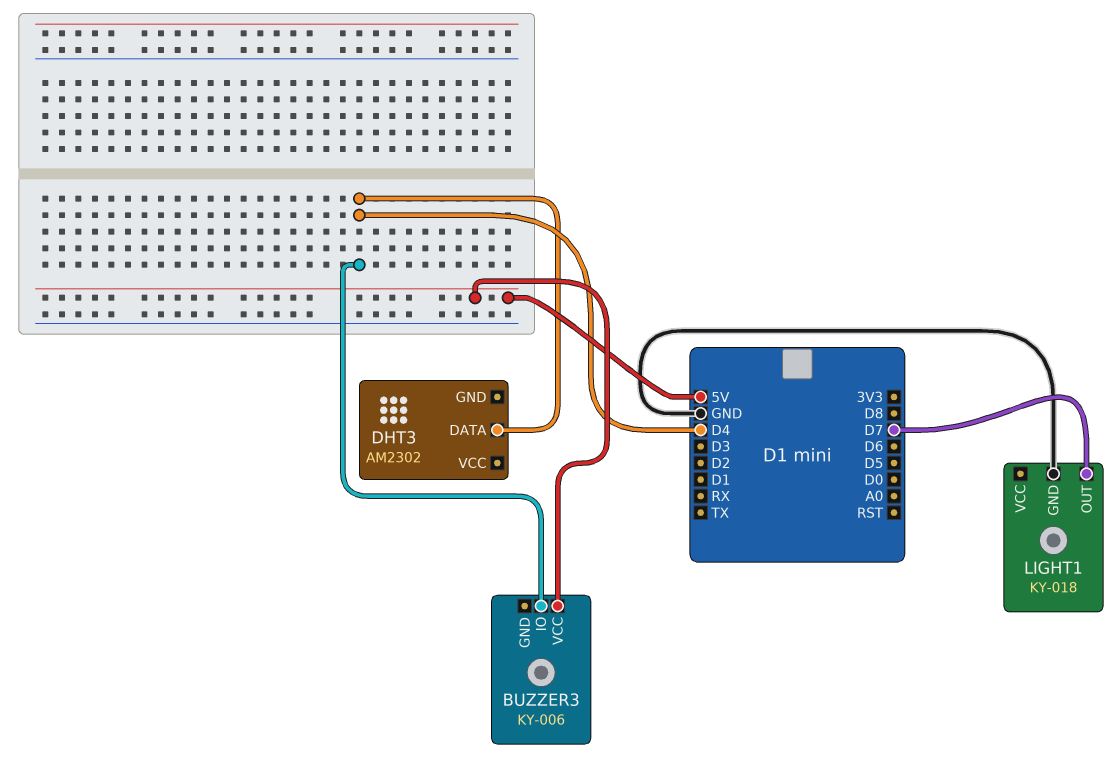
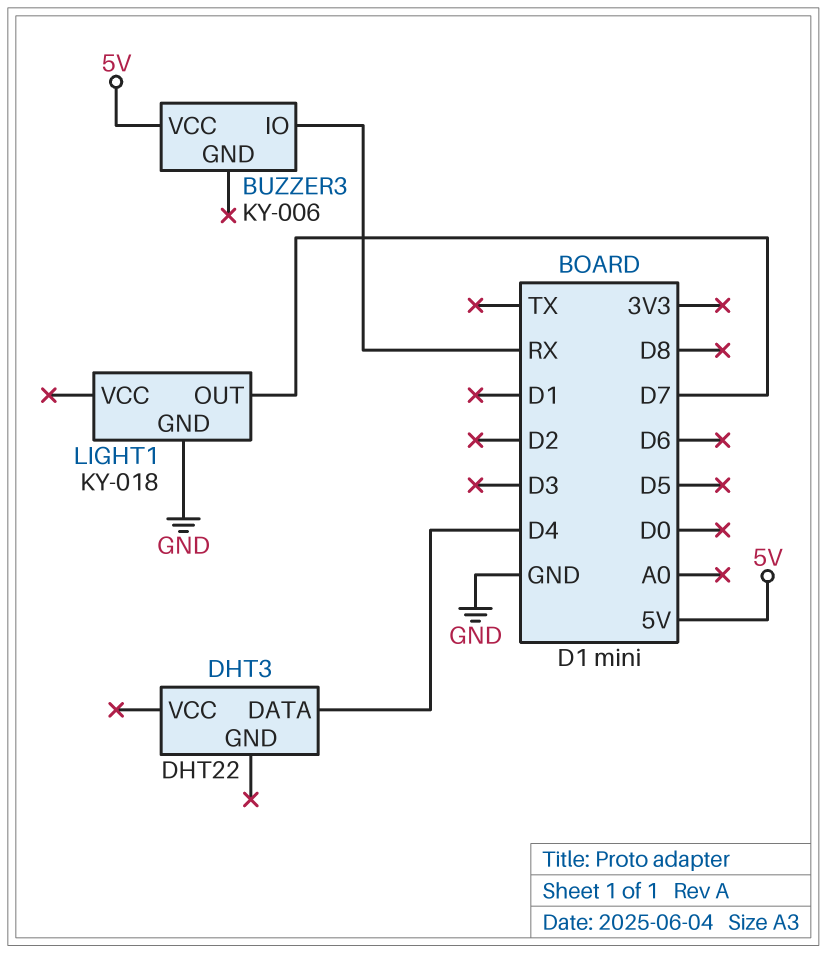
BUZZER3 pin IO: D4 -> RX
DHT3: AM2302 -> DHT22

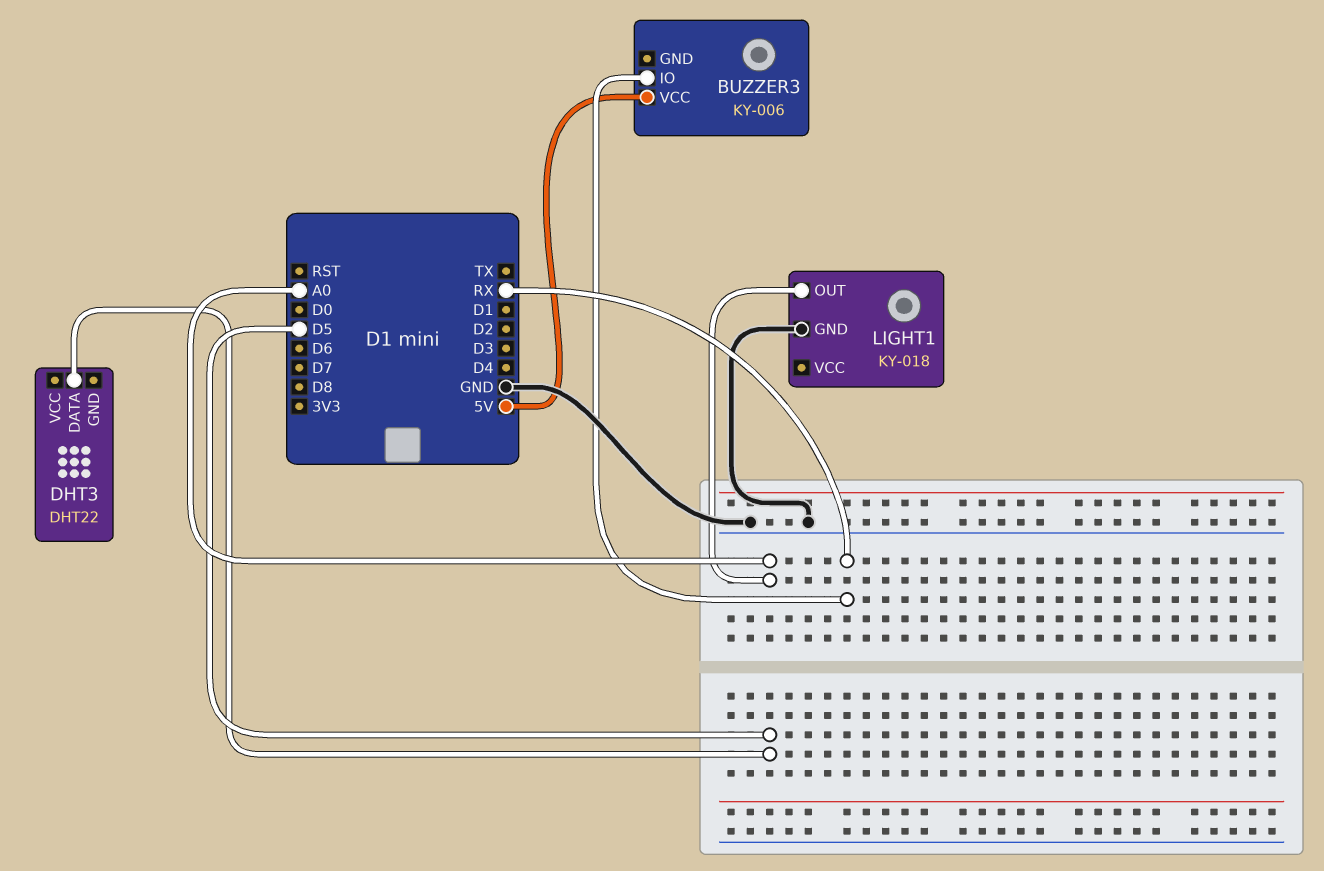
DHT3 pin DATA: D4 -> D5
LIGHT1 pin OUT: D7 -> A0

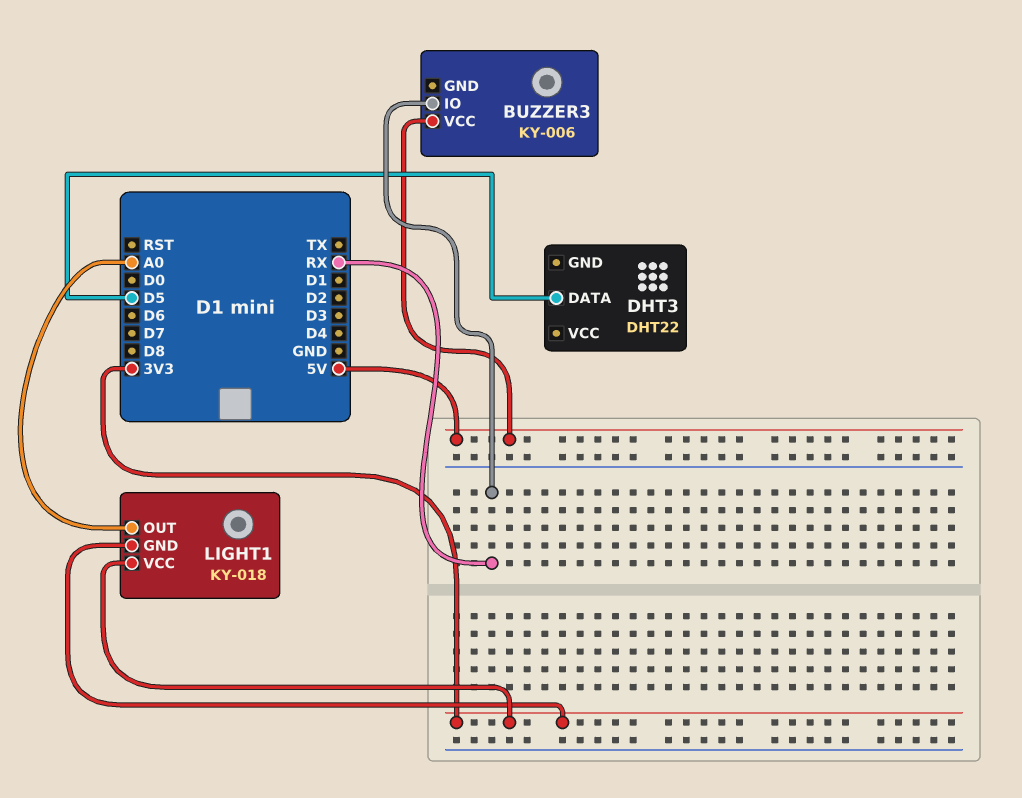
LIGHT1 pin GND: GND -> 3V3
LIGHT1 pin VCC: none -> 3V3

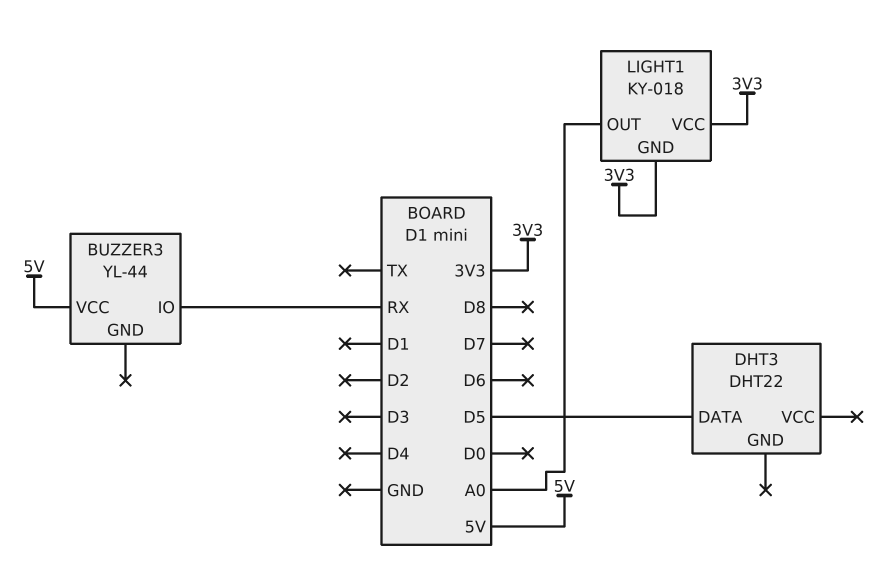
BUZZER3: KY-006 -> YL-44

